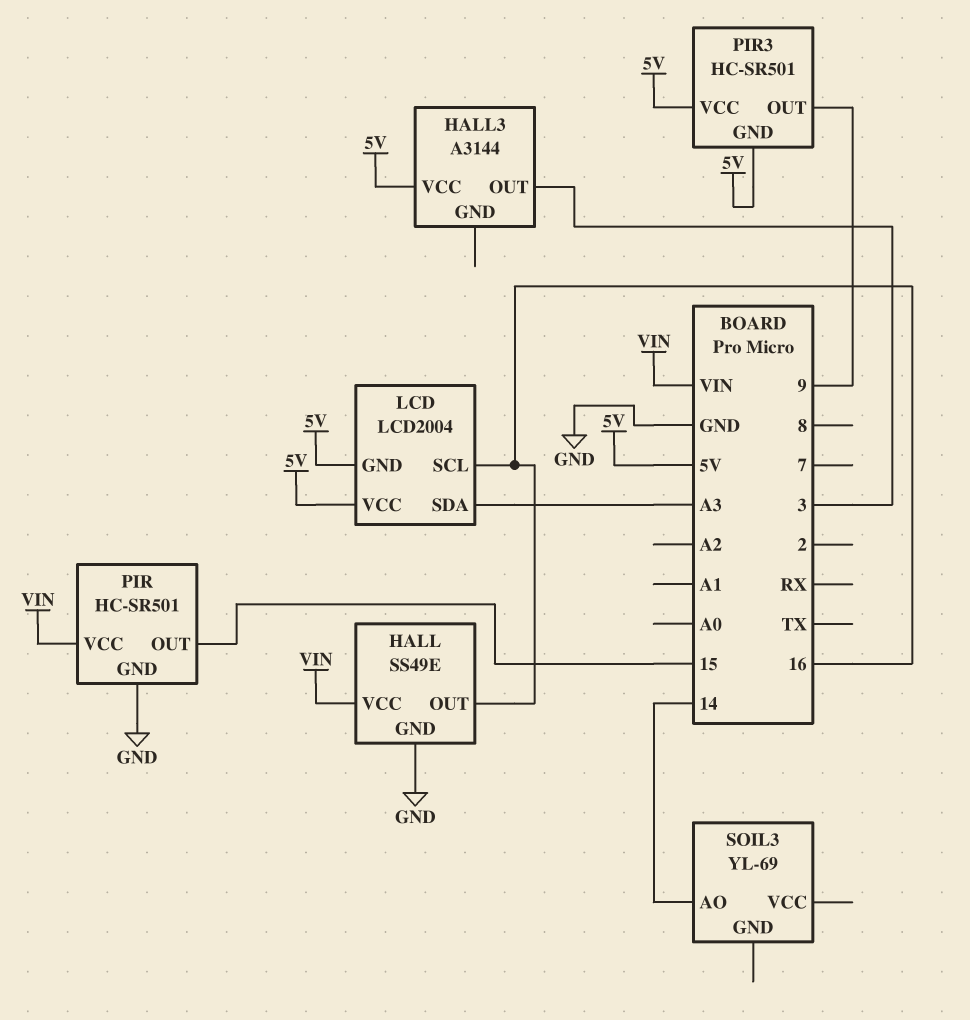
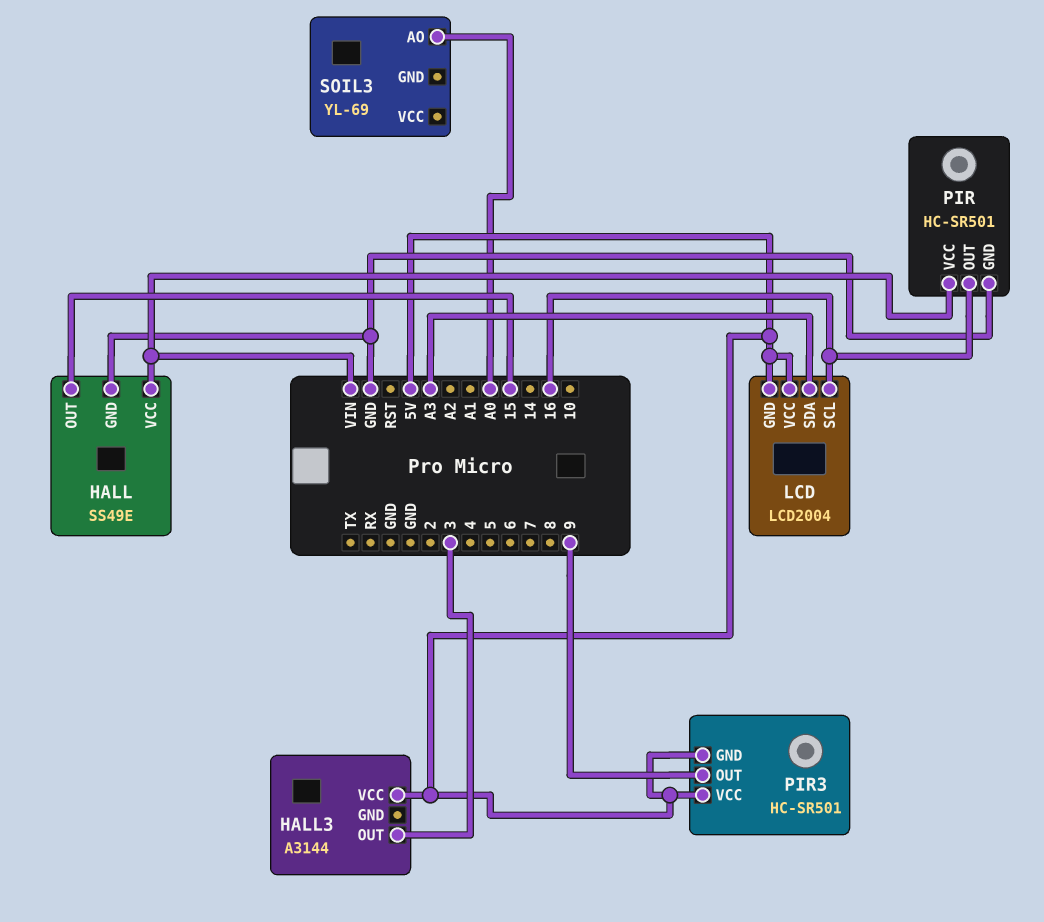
HALL pin OUT: 16 -> 15
PIR pin OUT: 15 -> 16
SOIL3 pin AO: 14 -> A0

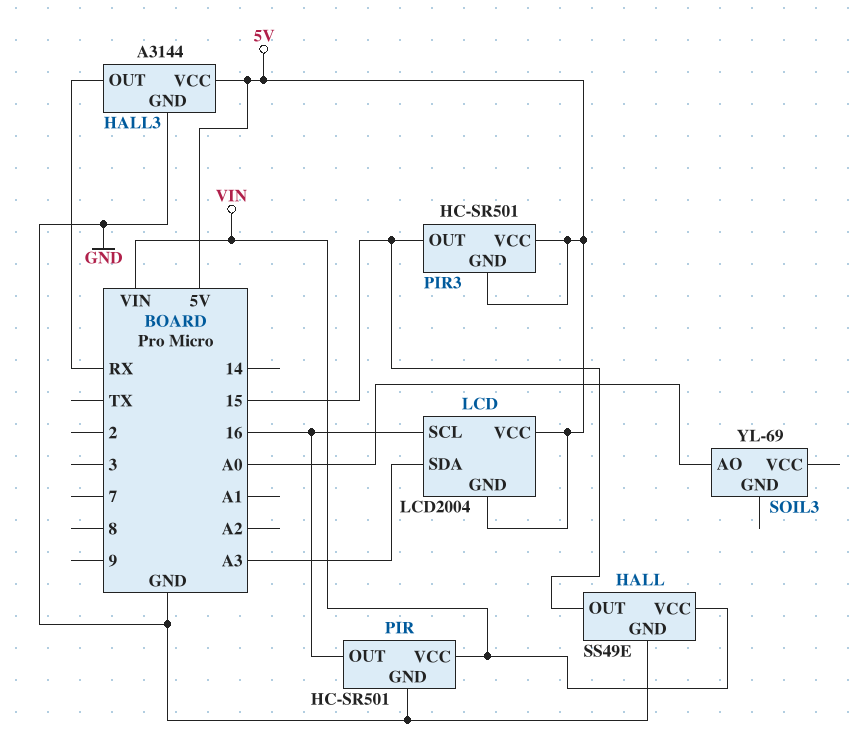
HALL3 pin GND: none -> GND
HALL3 pin OUT: 3 -> RX
PIR3 pin OUT: 9 -> 15

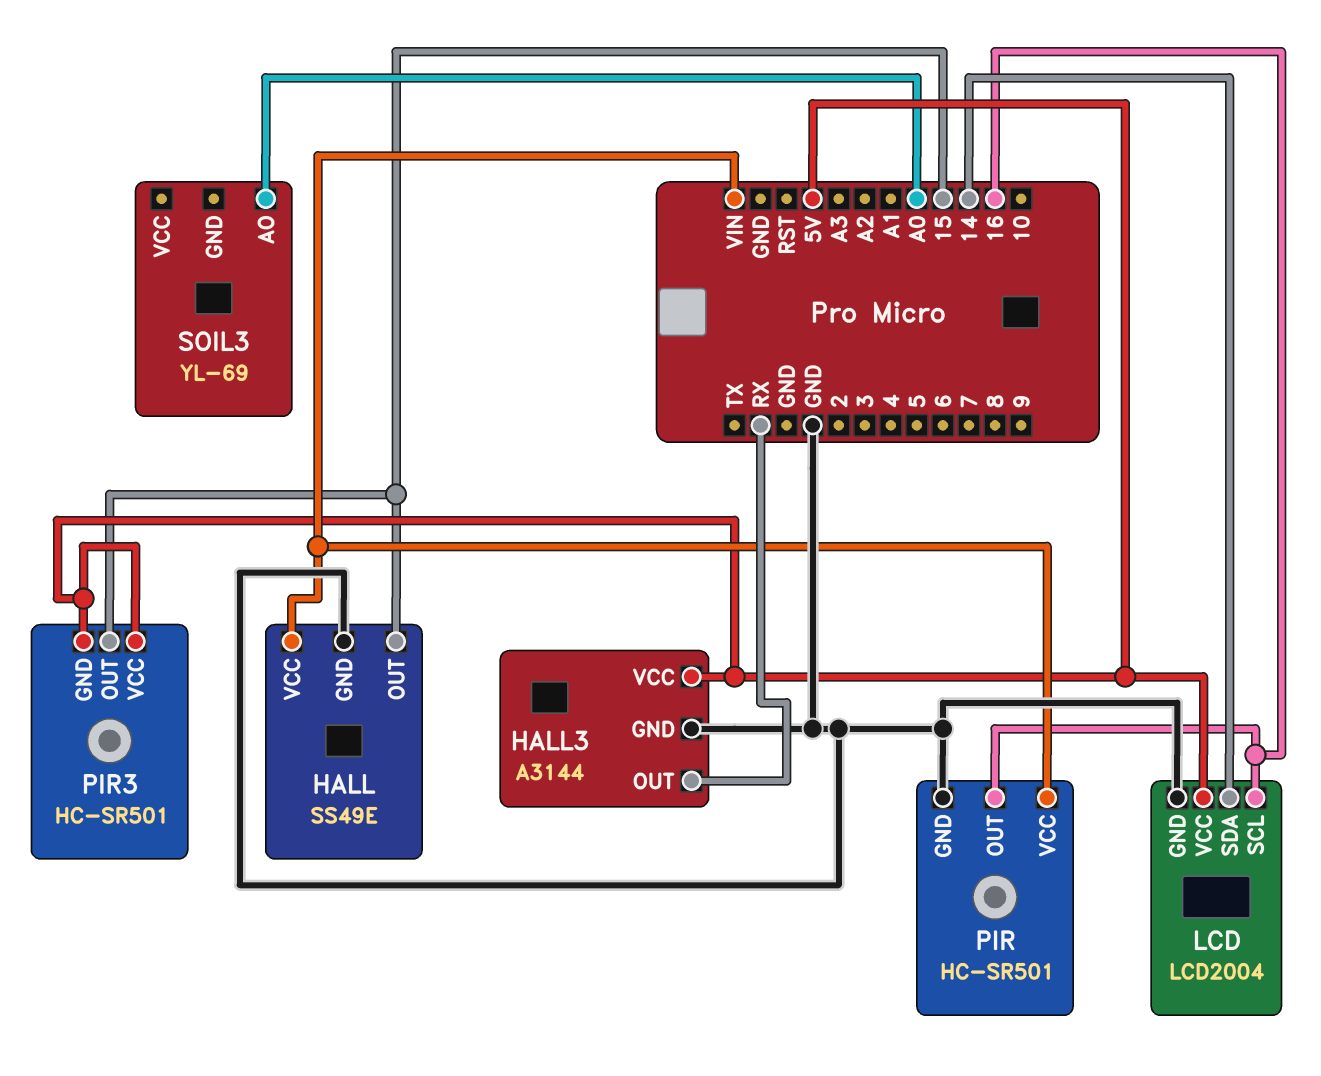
LCD pin GND: 5V -> GND
LCD pin SDA: A3 -> 14

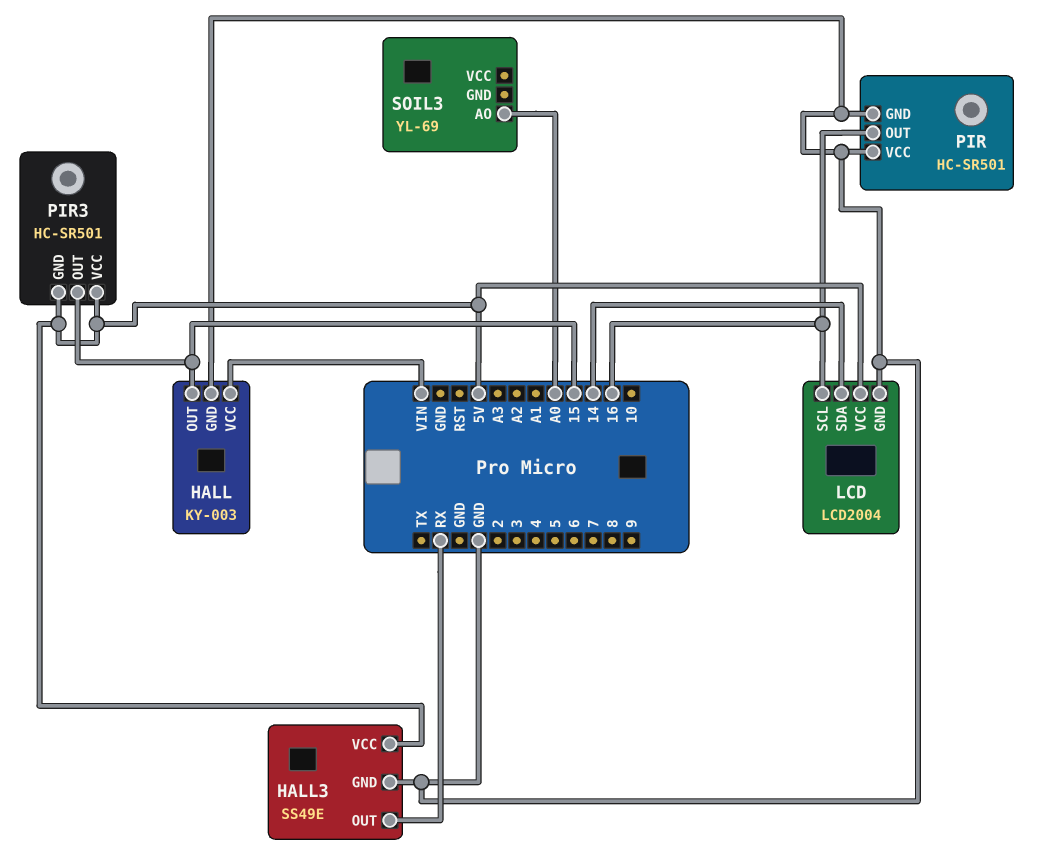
HALL: SS49E -> KY-003
HALL3: A3144 -> SS49E
PIR pin VCC: VIN -> GND

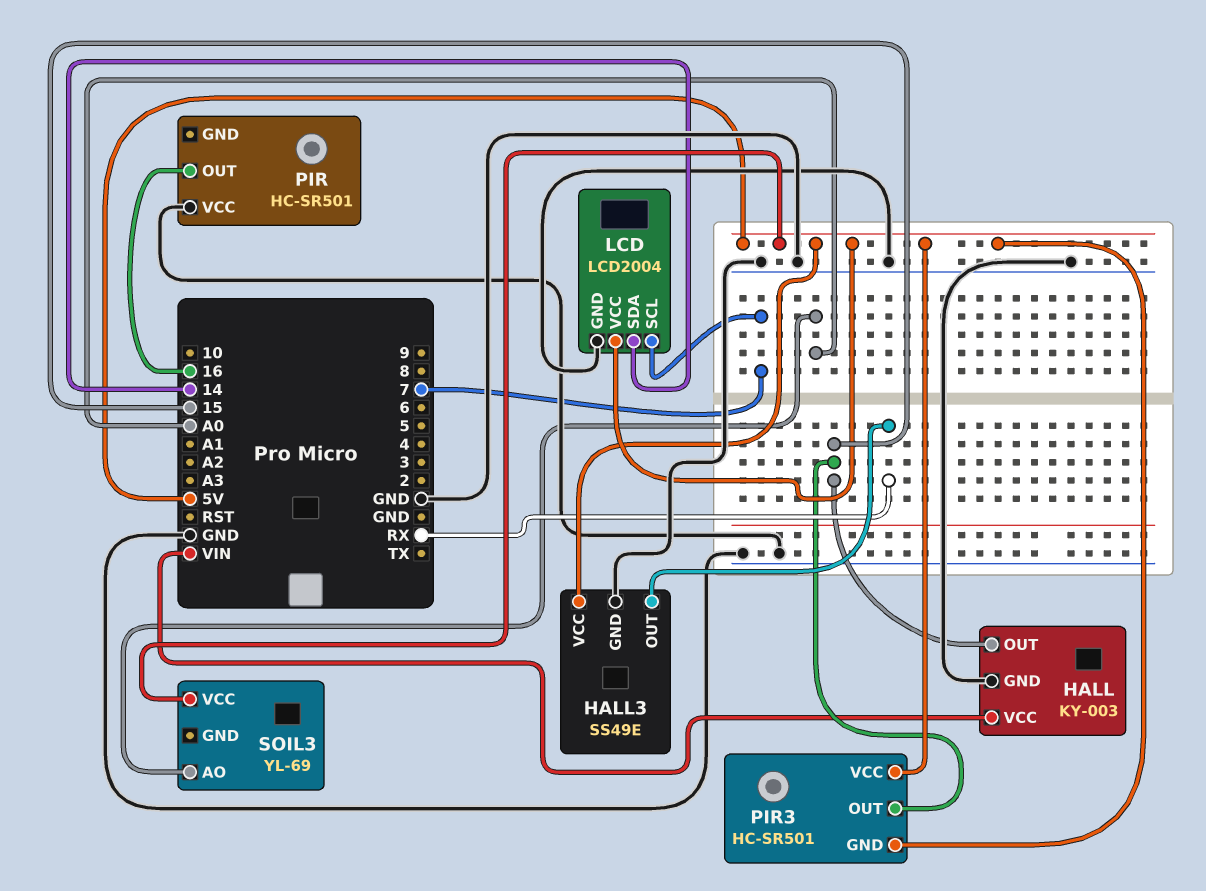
LCD pin SCL: 16 -> 7
PIR pin GND: GND -> none
SOIL3 pin VCC: none -> 5V

